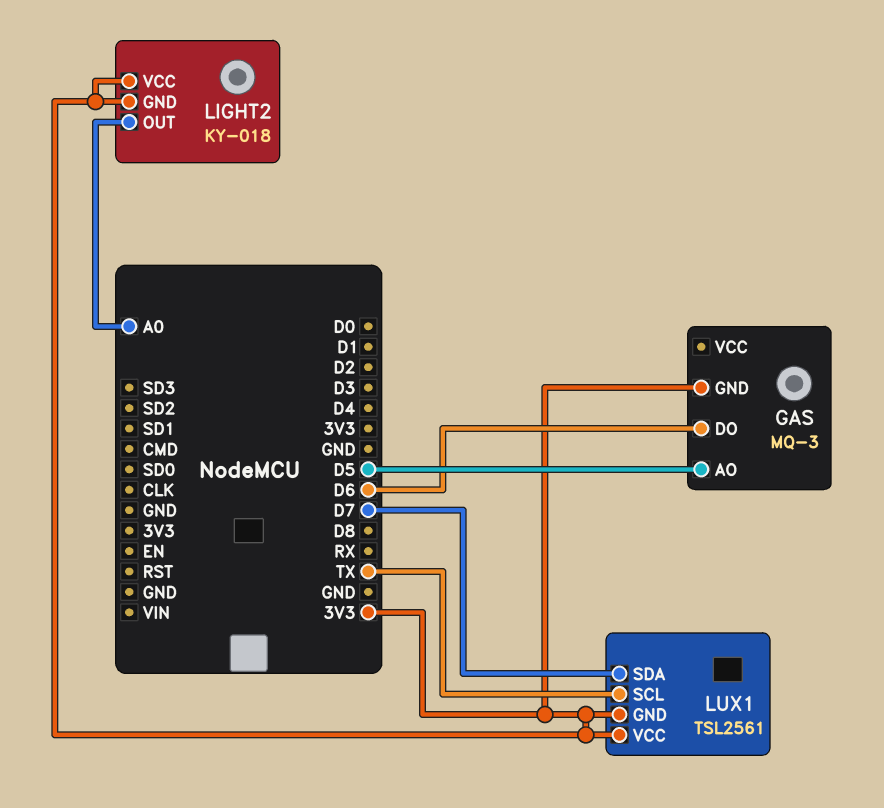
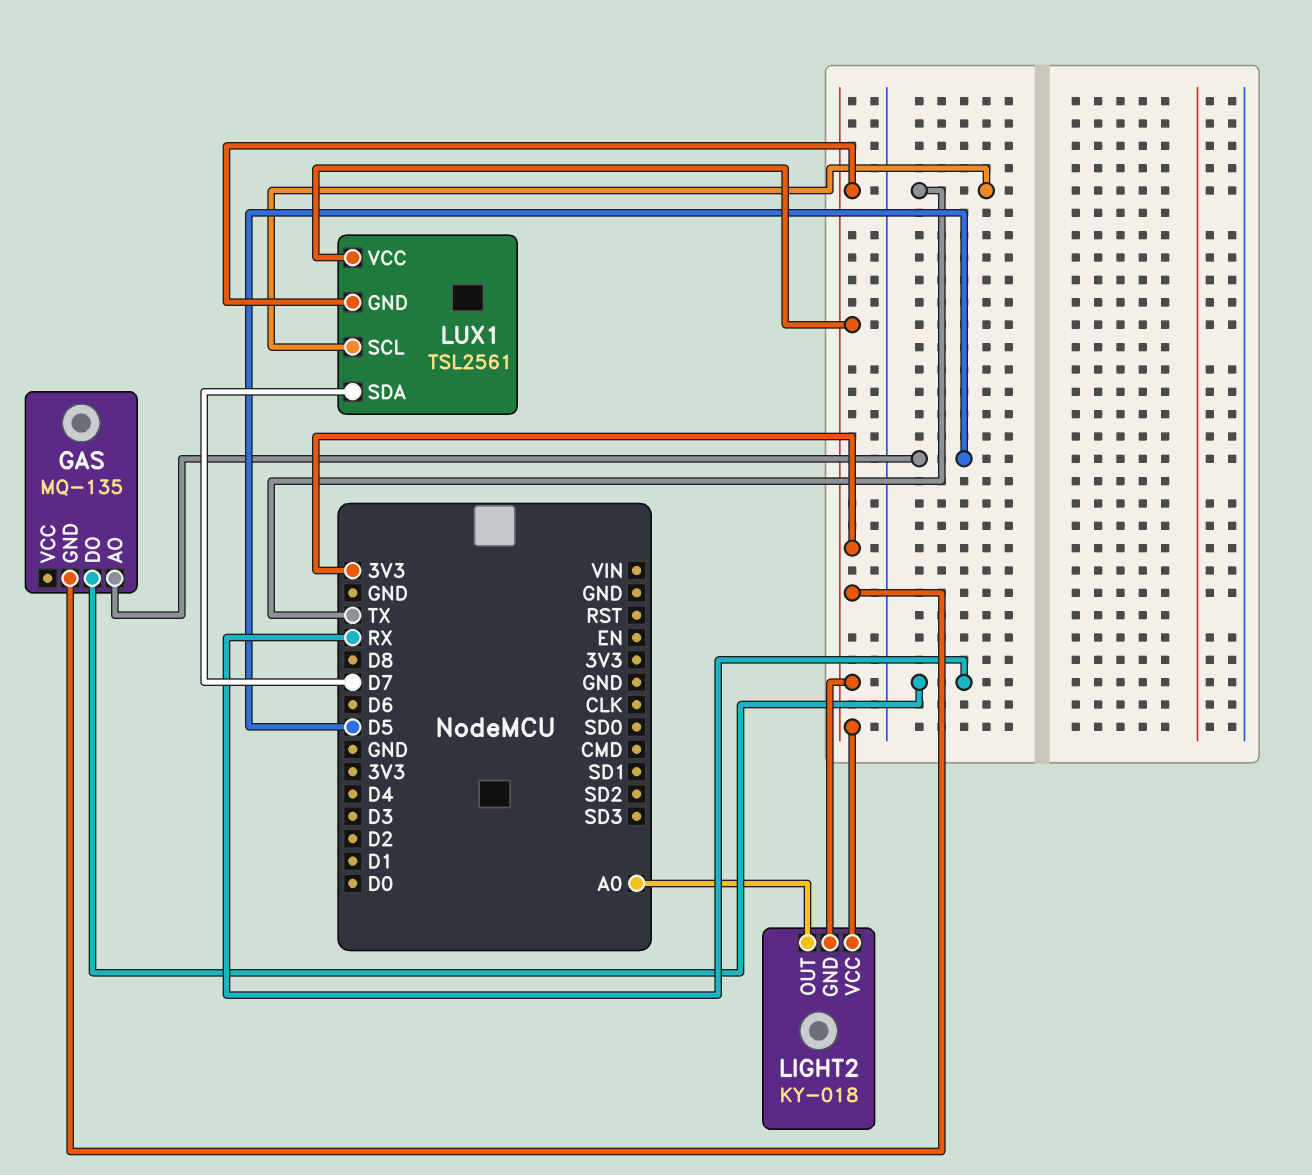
GAS: MQ-3 -> MQ-135
GAS pin DO: D6 -> RX

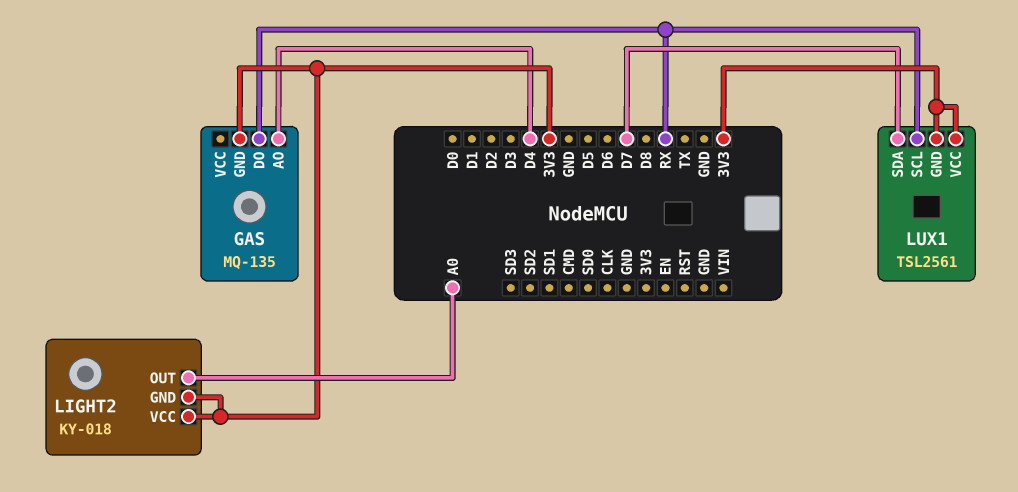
GAS pin AO: D5 -> D4
LUX1 pin SCL: TX -> RX

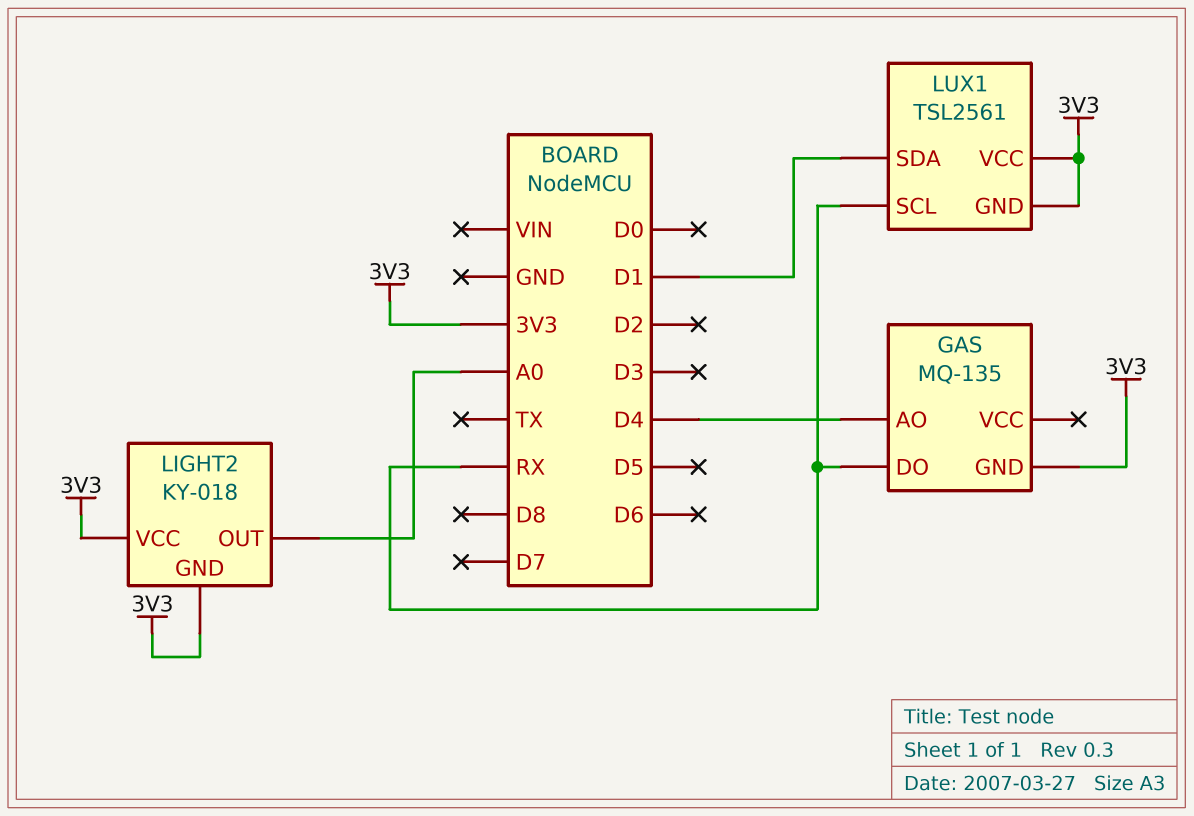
LUX1 pin SDA: D7 -> D1

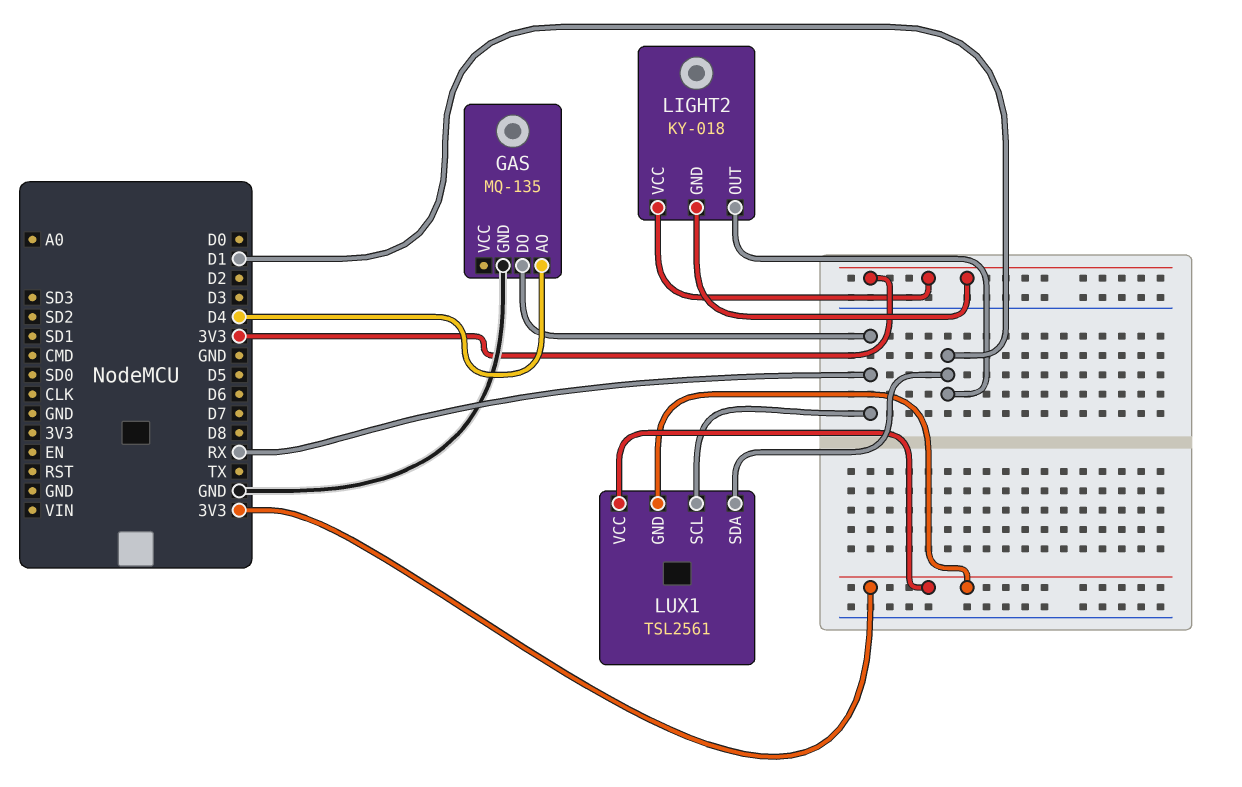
GAS pin GND: 3V3 -> GND
LIGHT2 pin OUT: A0 -> D1

